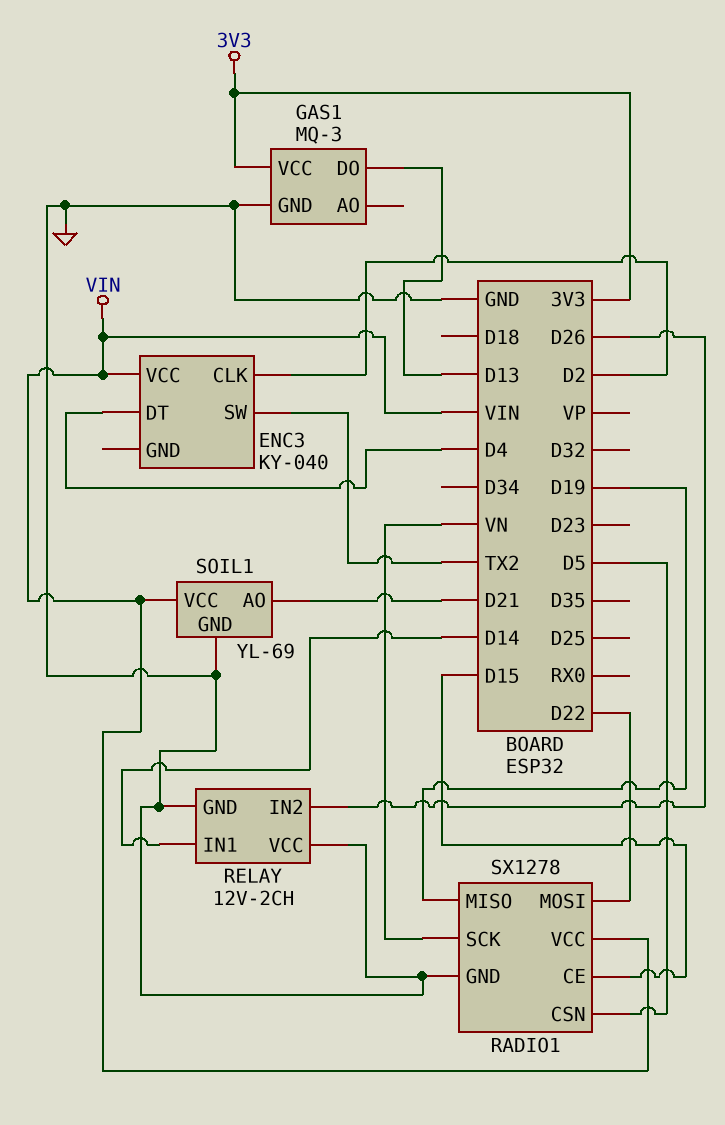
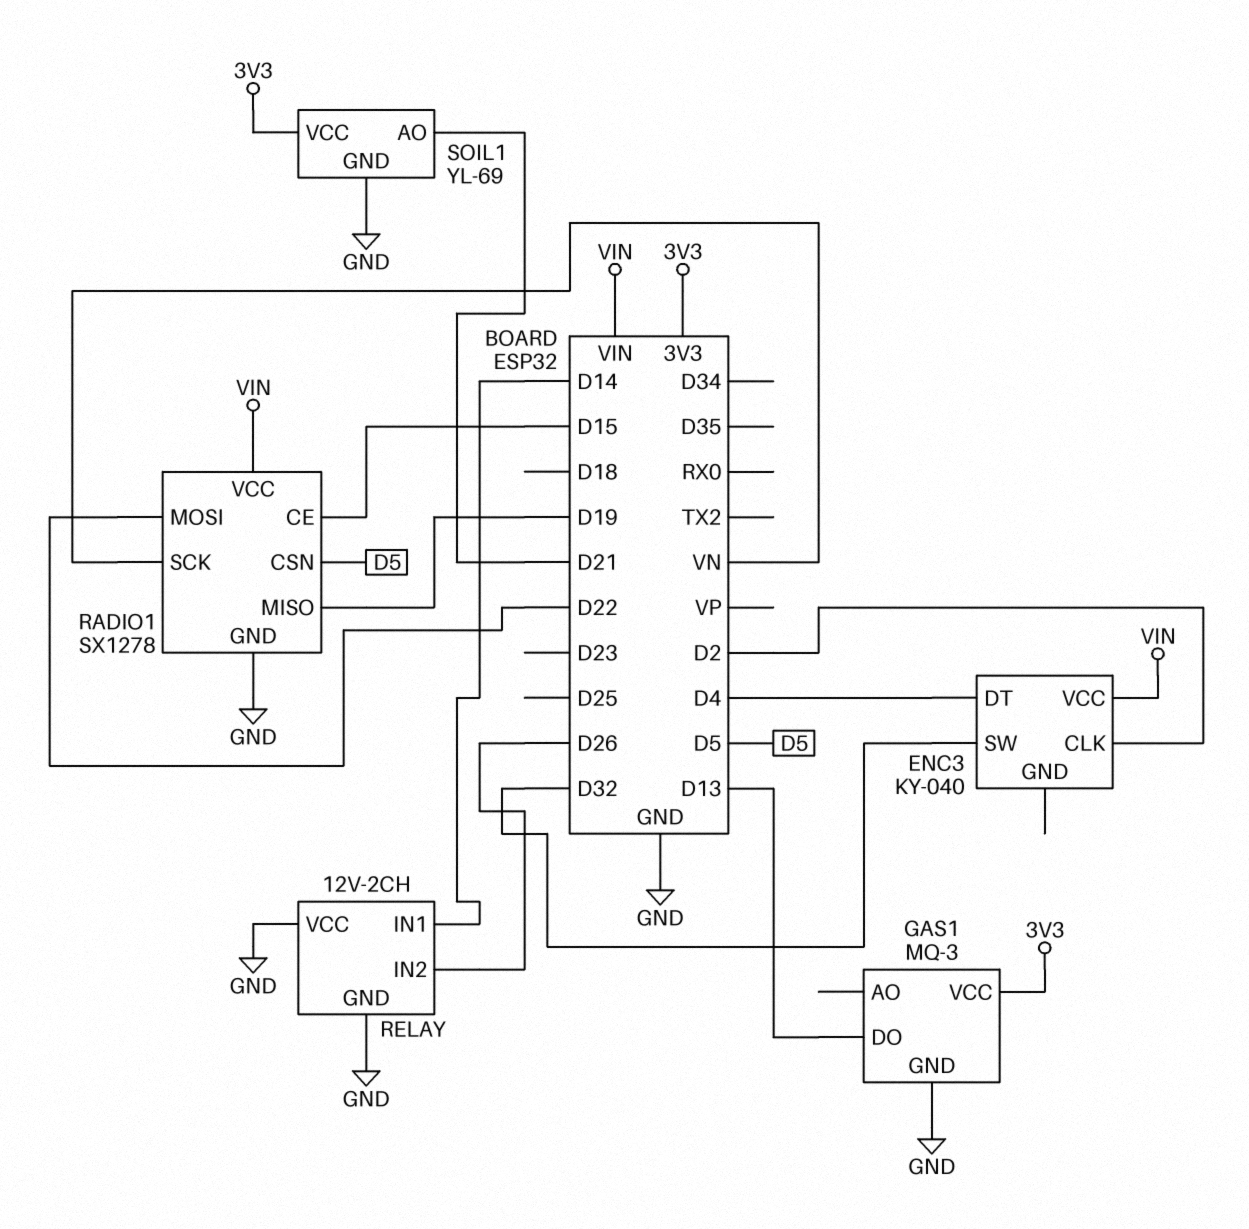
ENC3 pin SW: TX2 -> D32
SOIL1 pin VCC: VIN -> 3V3

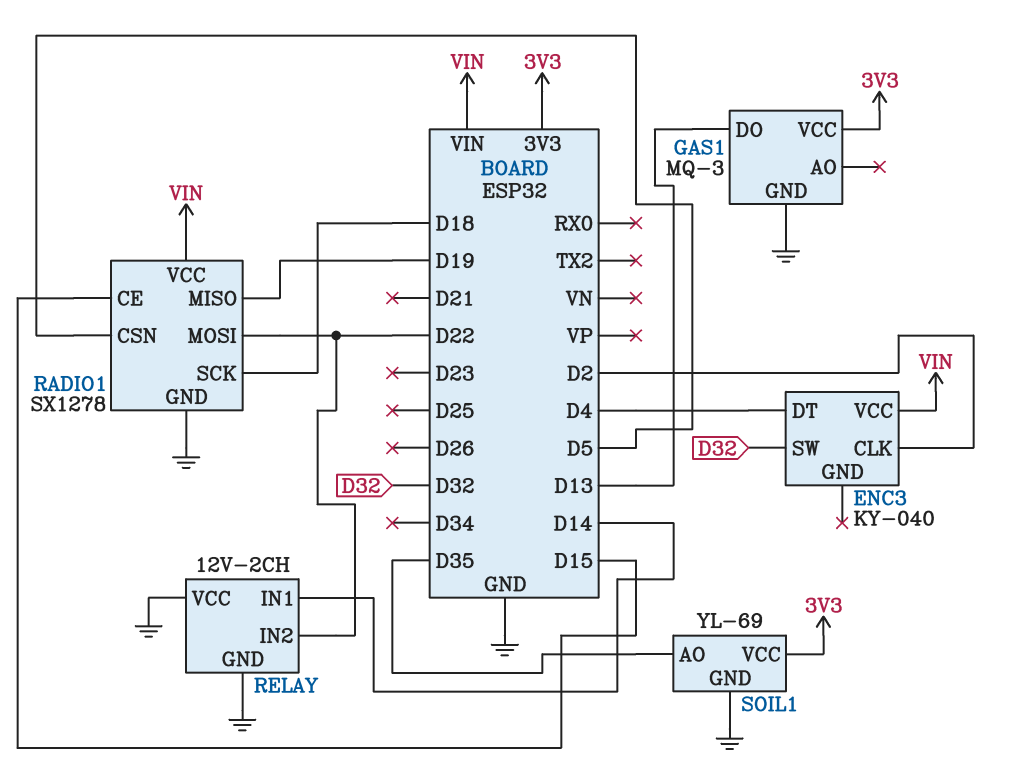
RADIO1 pin SCK: VN -> D18
RELAY pin IN2: D26 -> D22
SOIL1 pin AO: D21 -> D35

